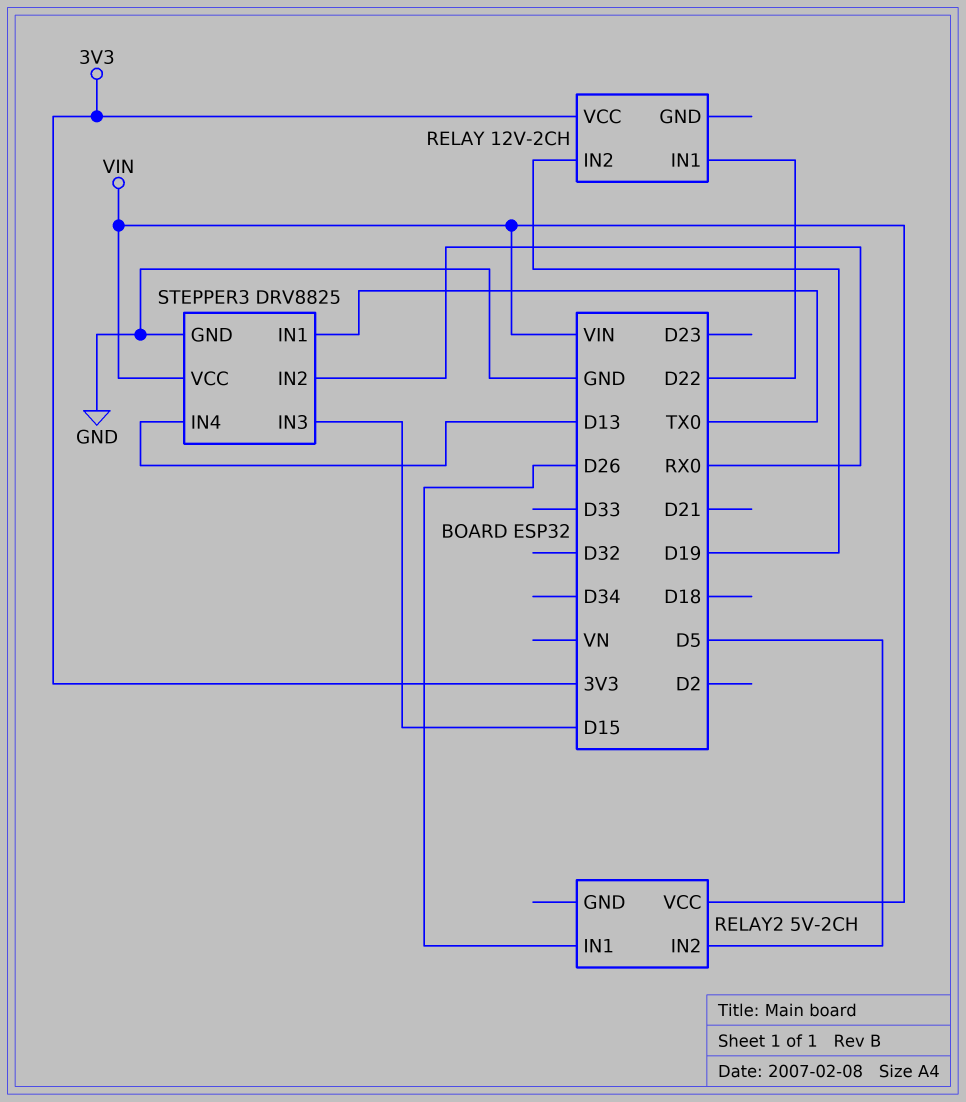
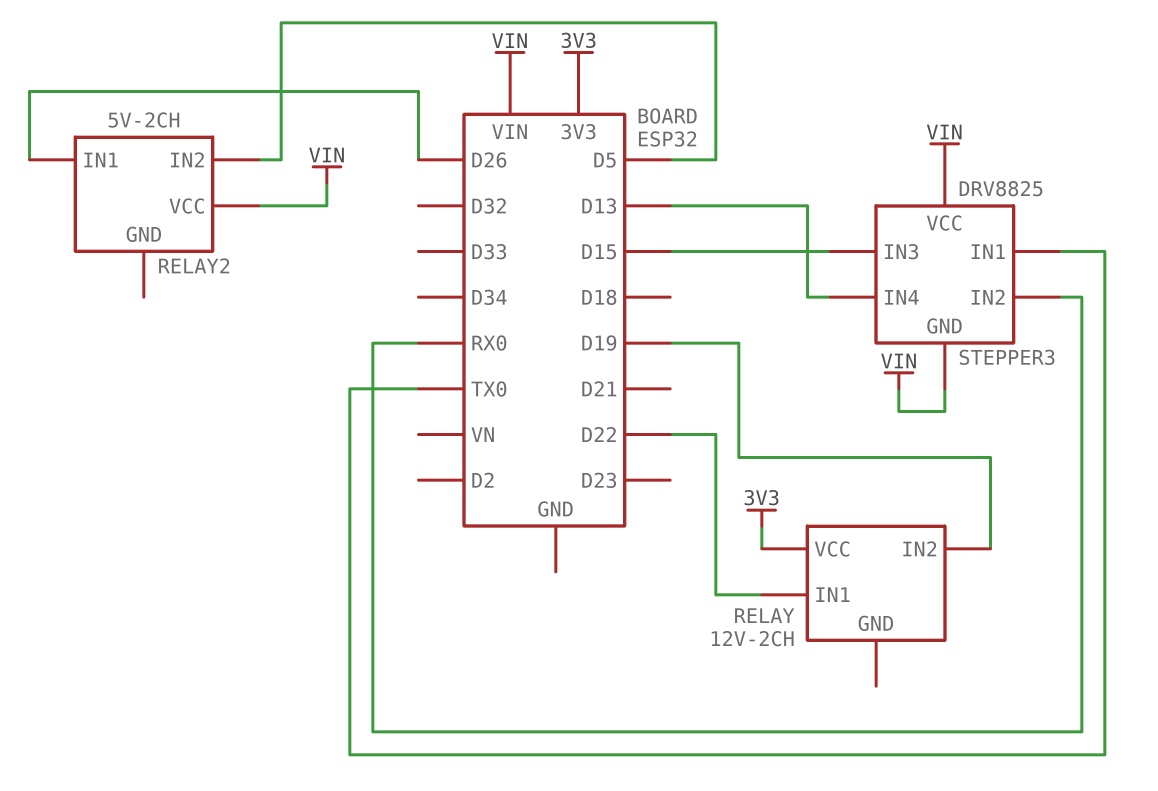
STEPPER3 pin GND: GND -> VIN

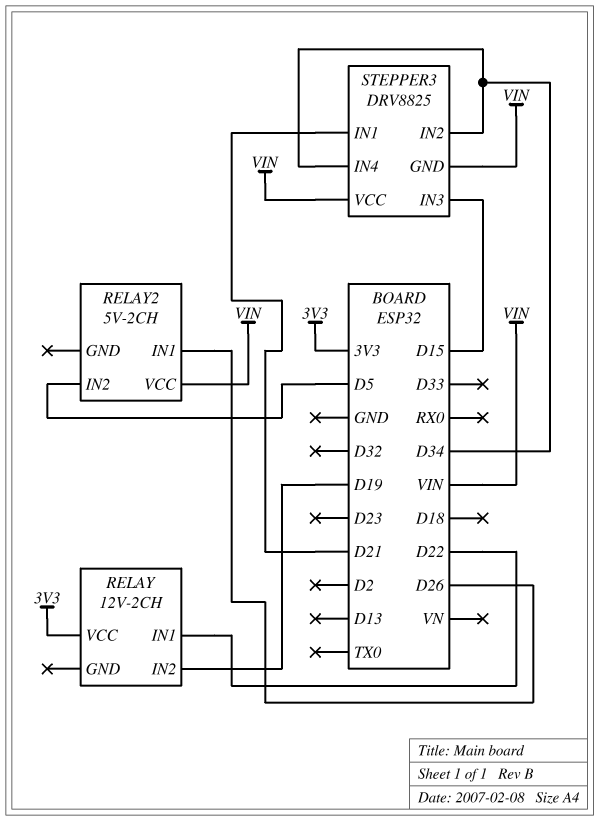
STEPPER3 pin IN1: TX0 -> D21
STEPPER3 pin IN2: RX0 -> D34
STEPPER3 pin IN4: D13 -> D34

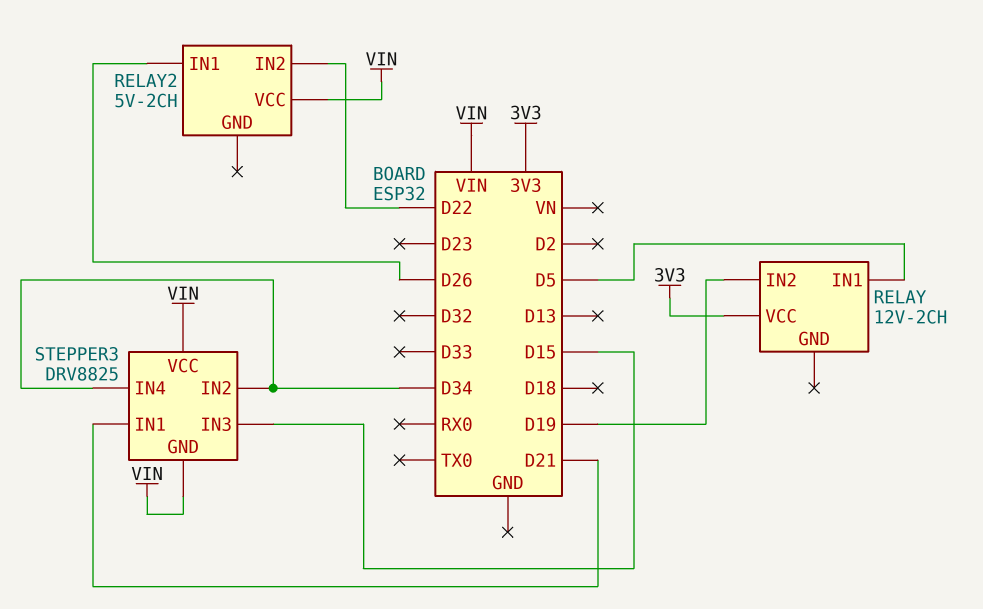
RELAY pin IN1: D22 -> D5
RELAY2 pin IN2: D5 -> D22

